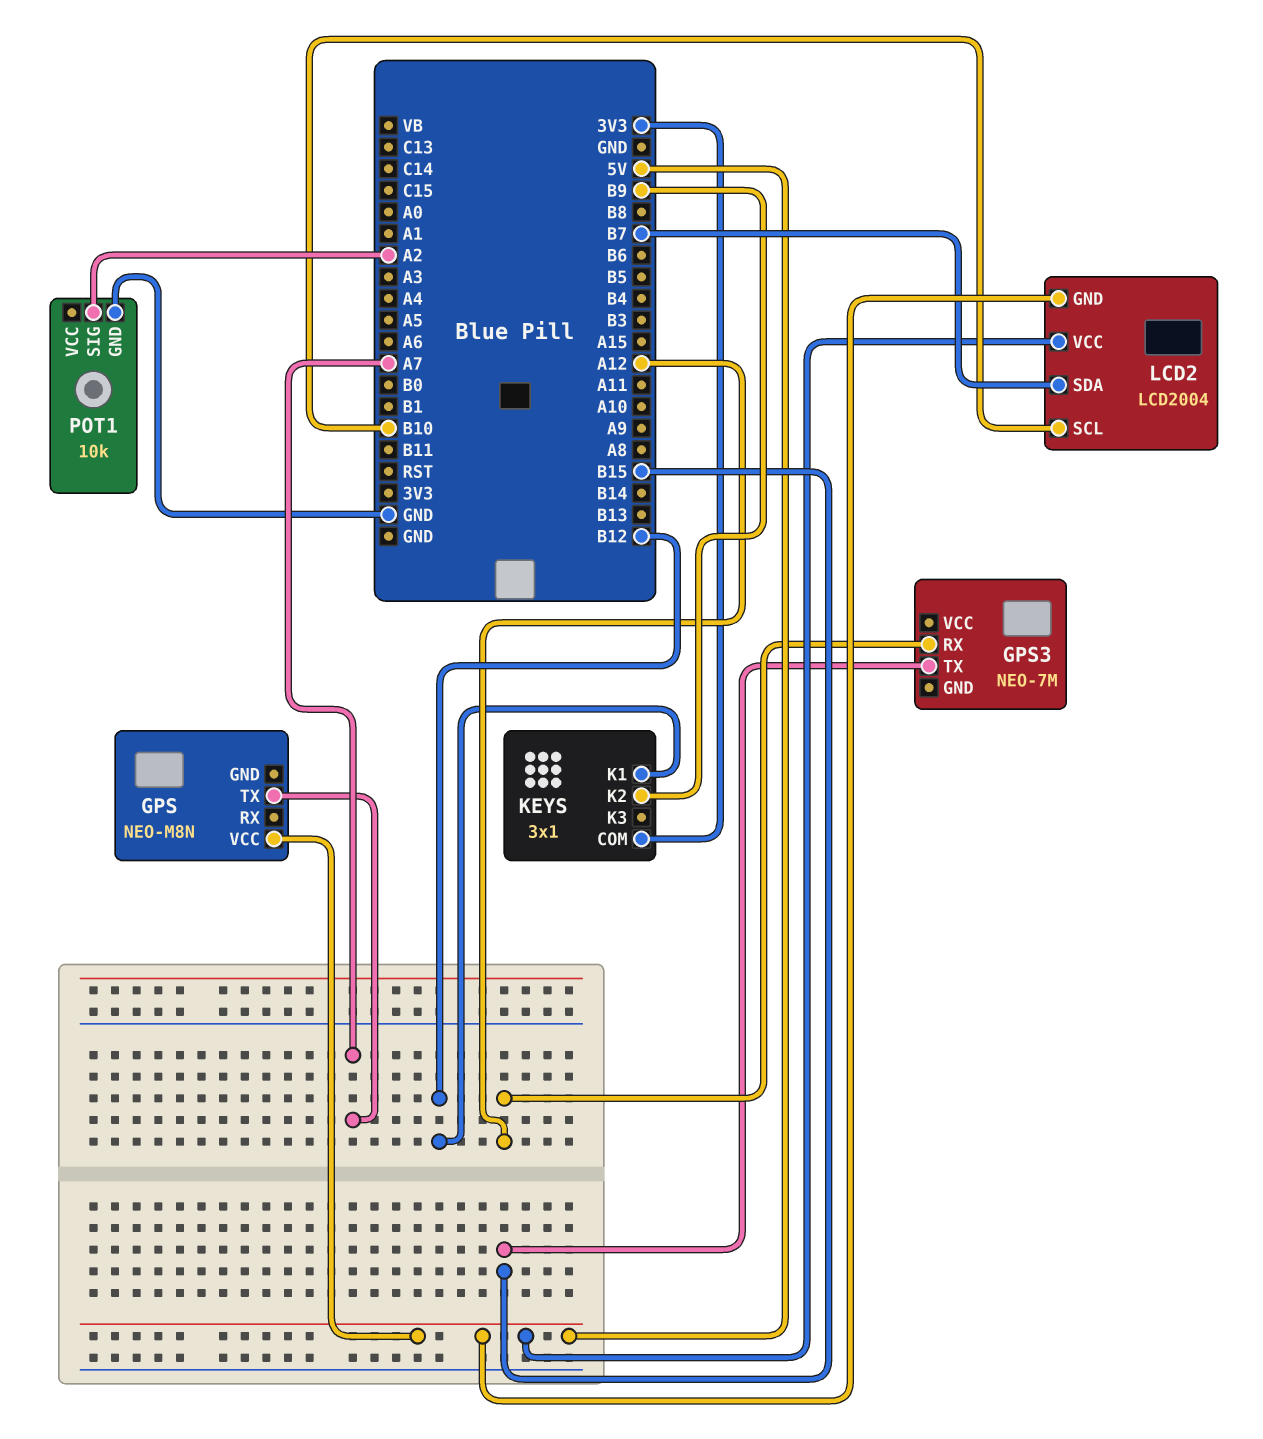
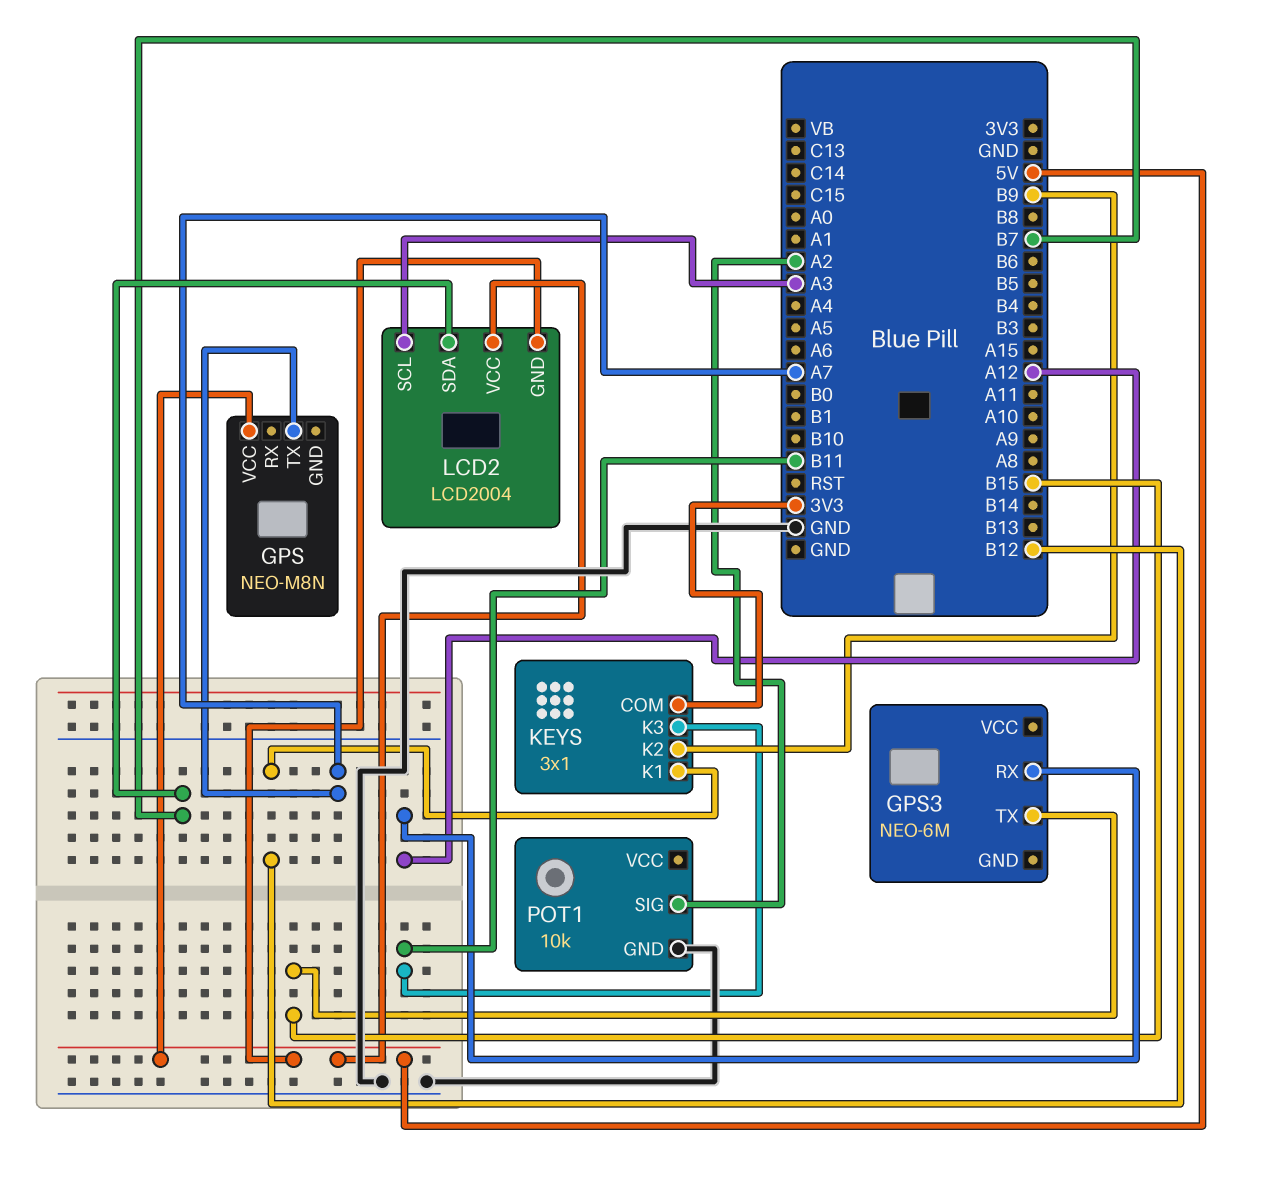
GPS3: NEO-7M -> NEO-6M
KEYS pin K3: none -> B11
LCD2 pin SCL: B10 -> A3

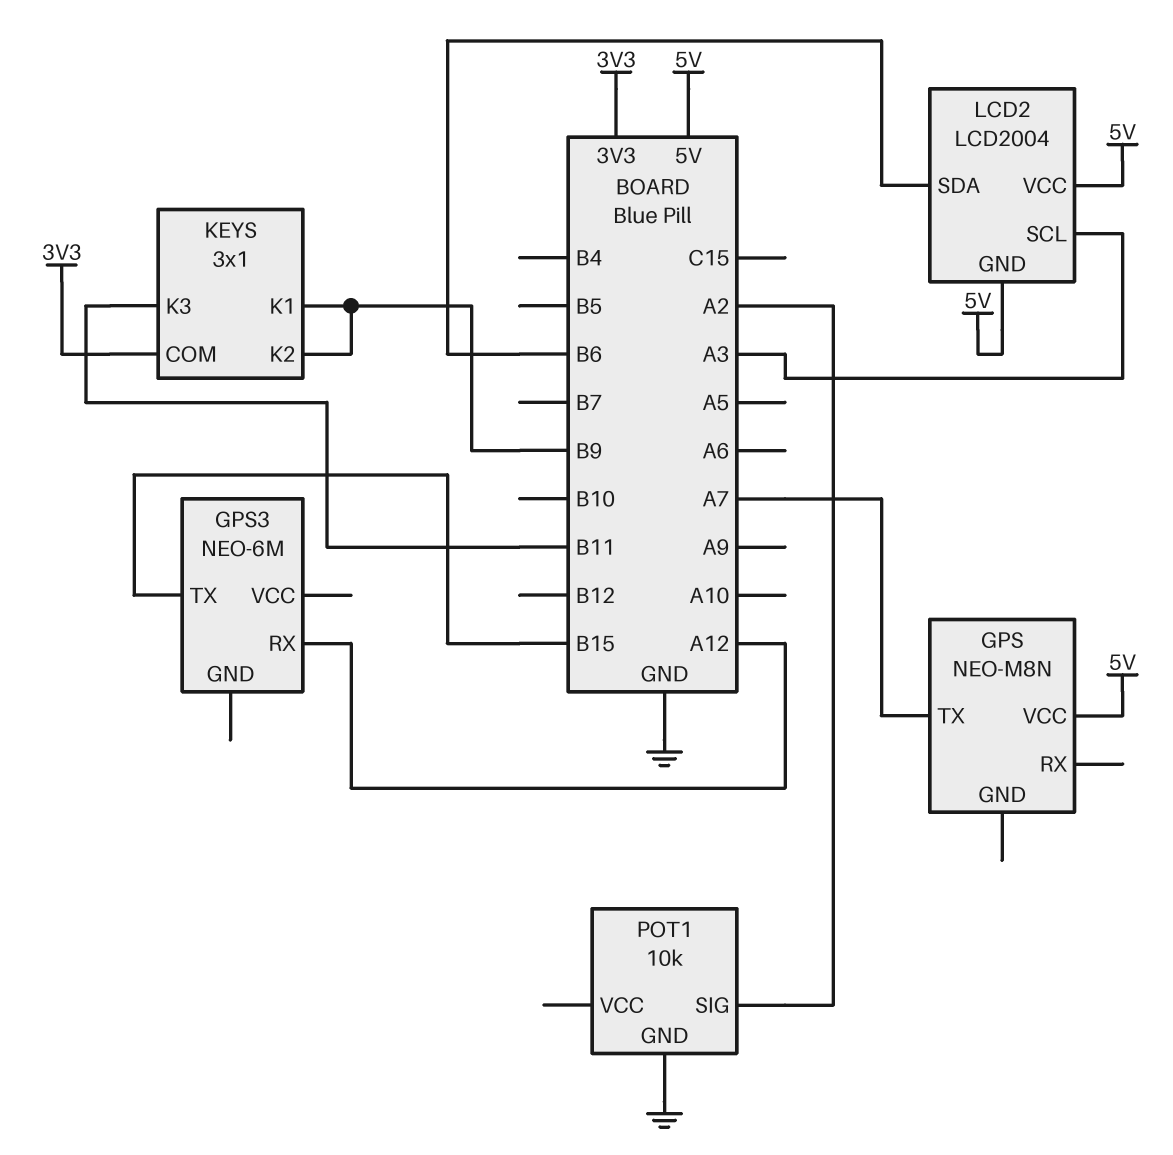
KEYS pin K1: B12 -> B9
LCD2 pin SDA: B7 -> B6

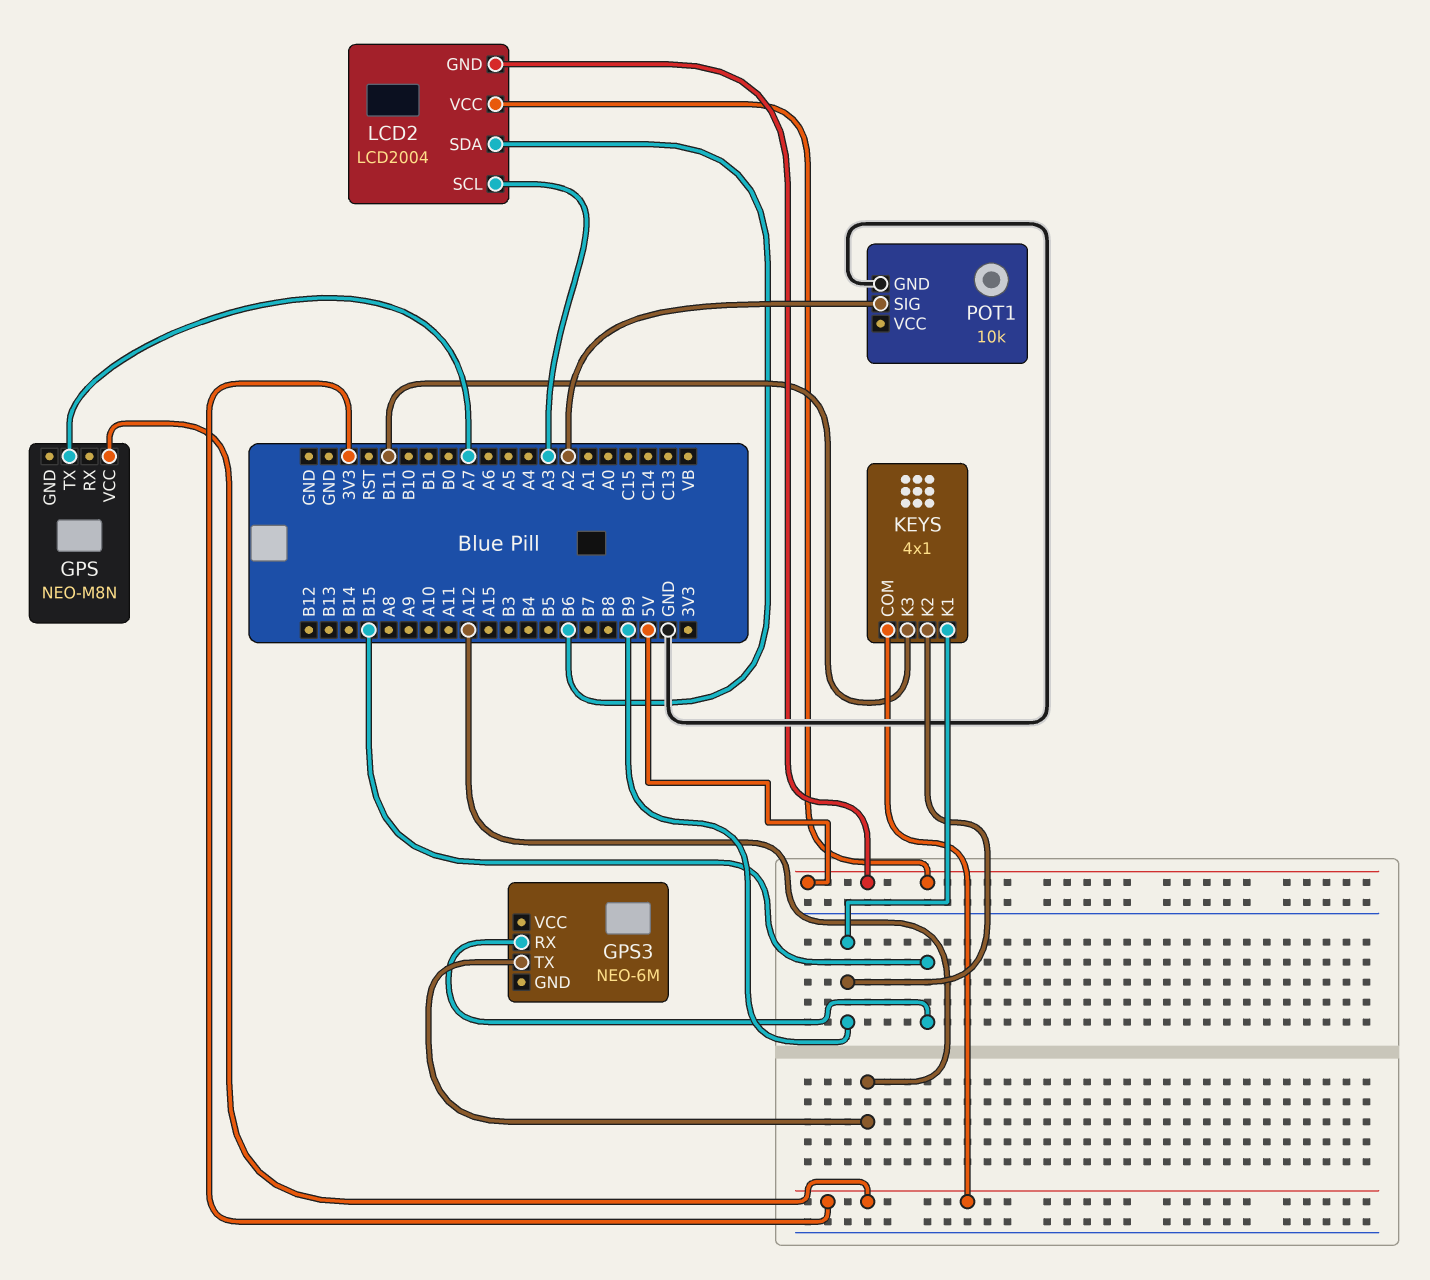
GPS pin VCC: 5V -> 3V3
GPS3 pin RX: A12 -> B15
GPS3 pin TX: B15 -> A12
KEYS: 3x1 -> 4x1

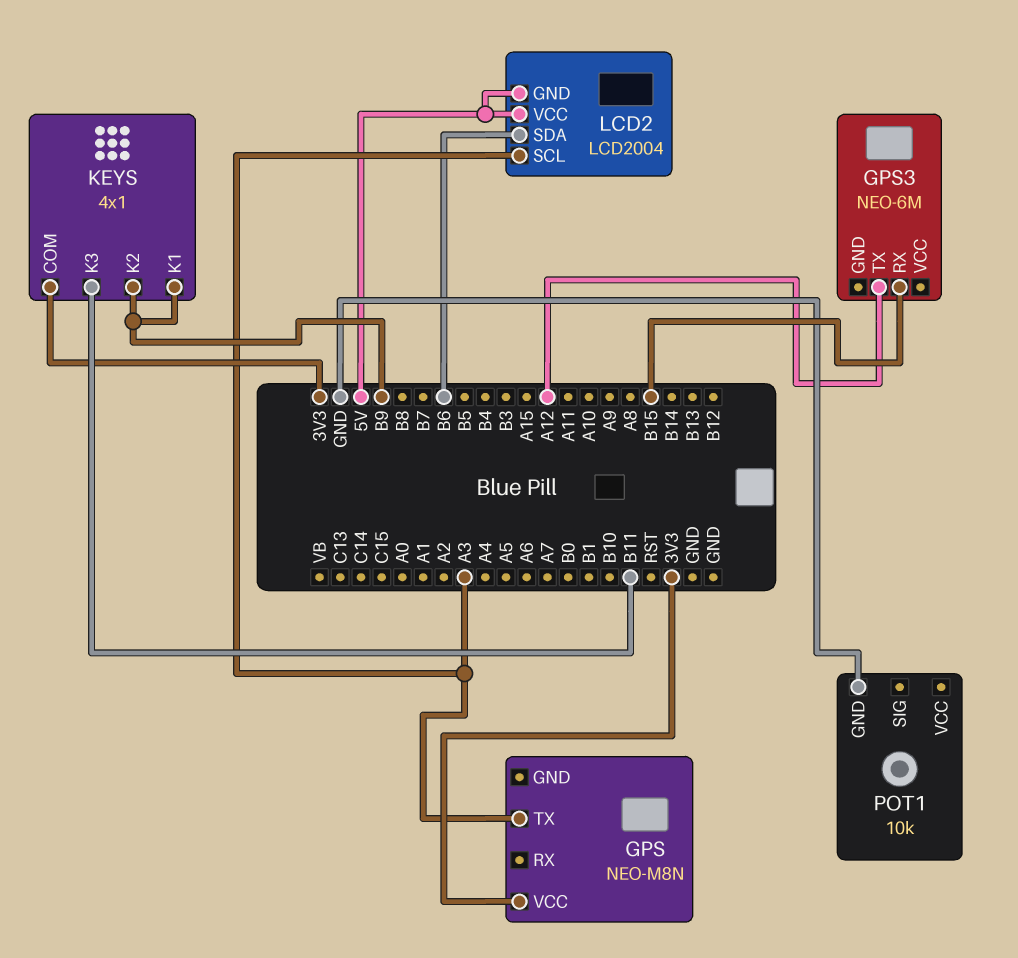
GPS pin TX: A7 -> A3
POT1 pin SIG: A2 -> none

